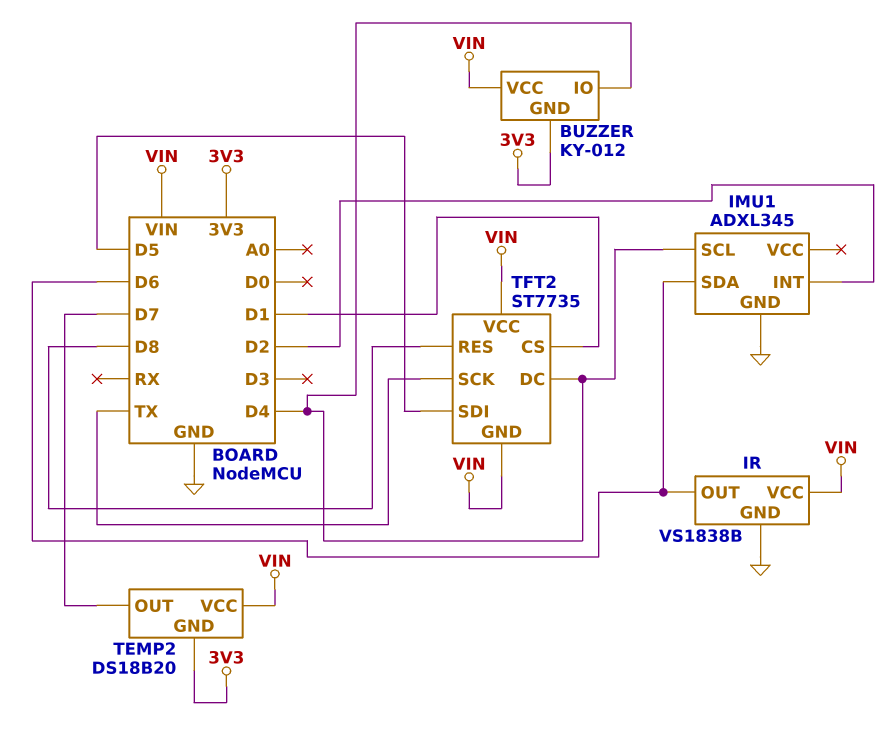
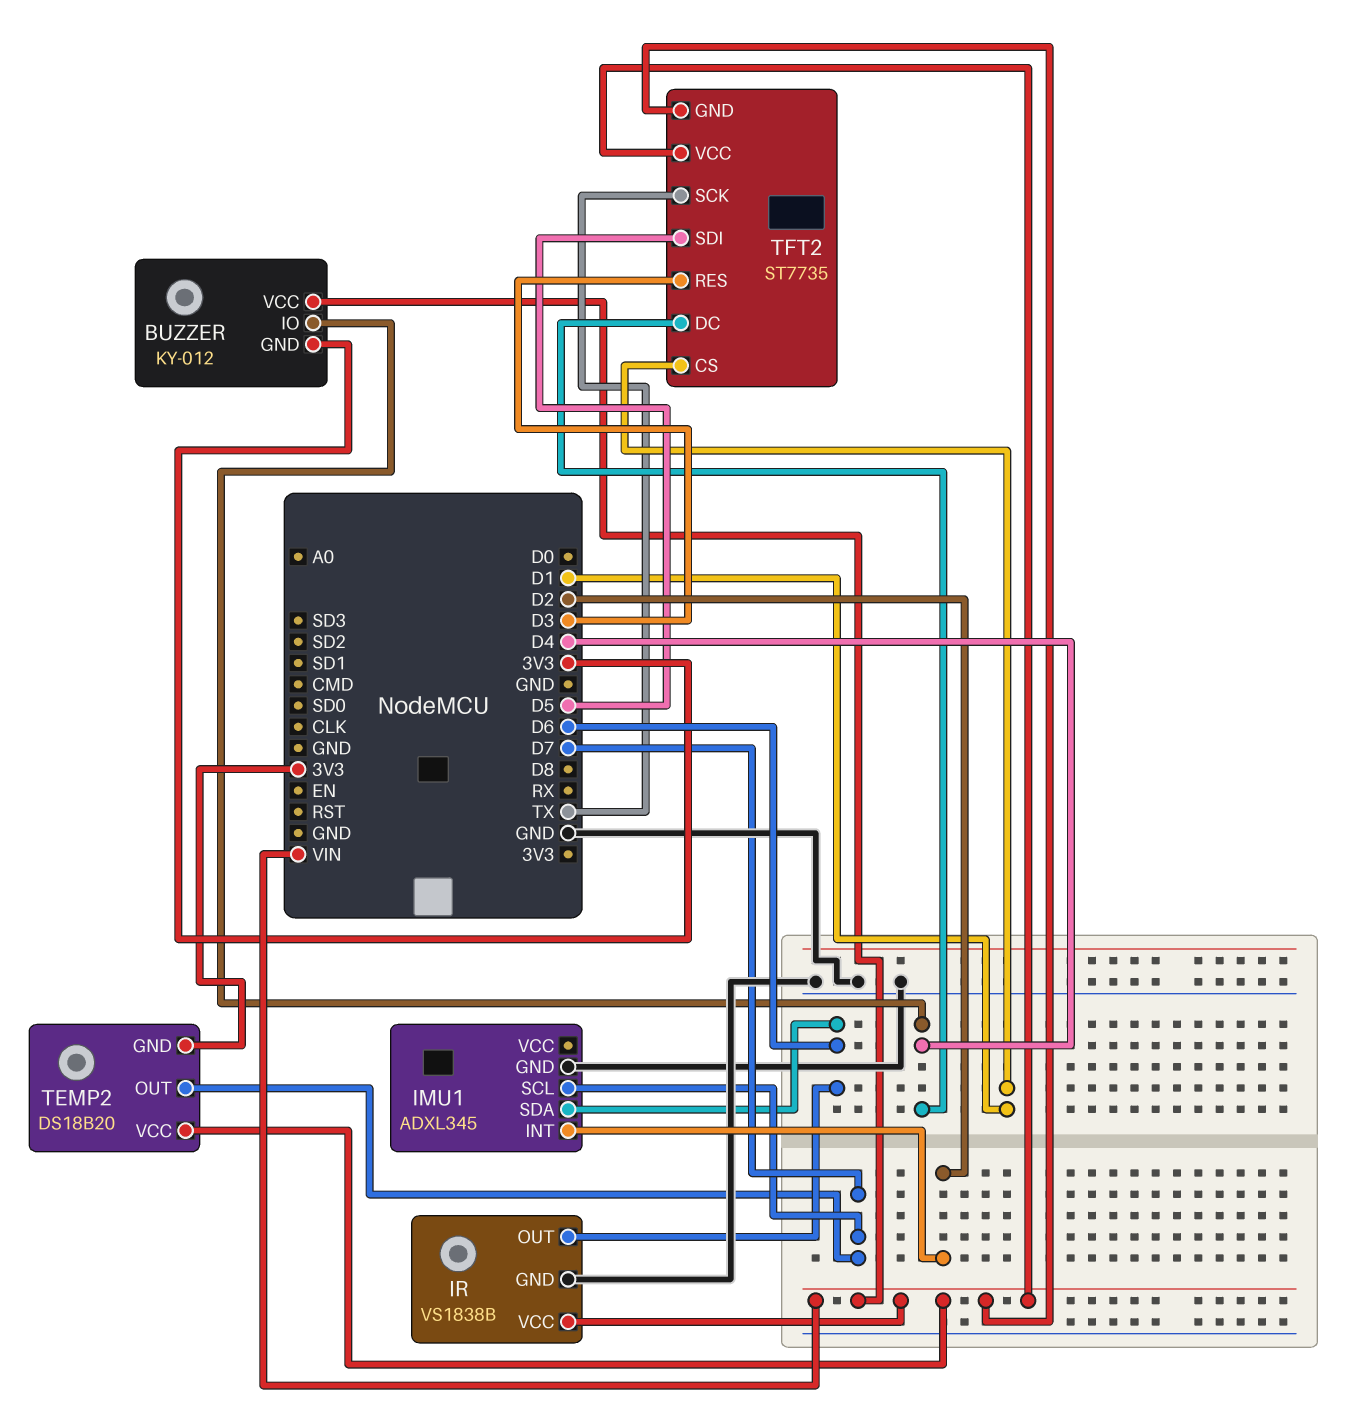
IMU1 pin SCL: D4 -> D7
TFT2 pin RES: D8 -> D3

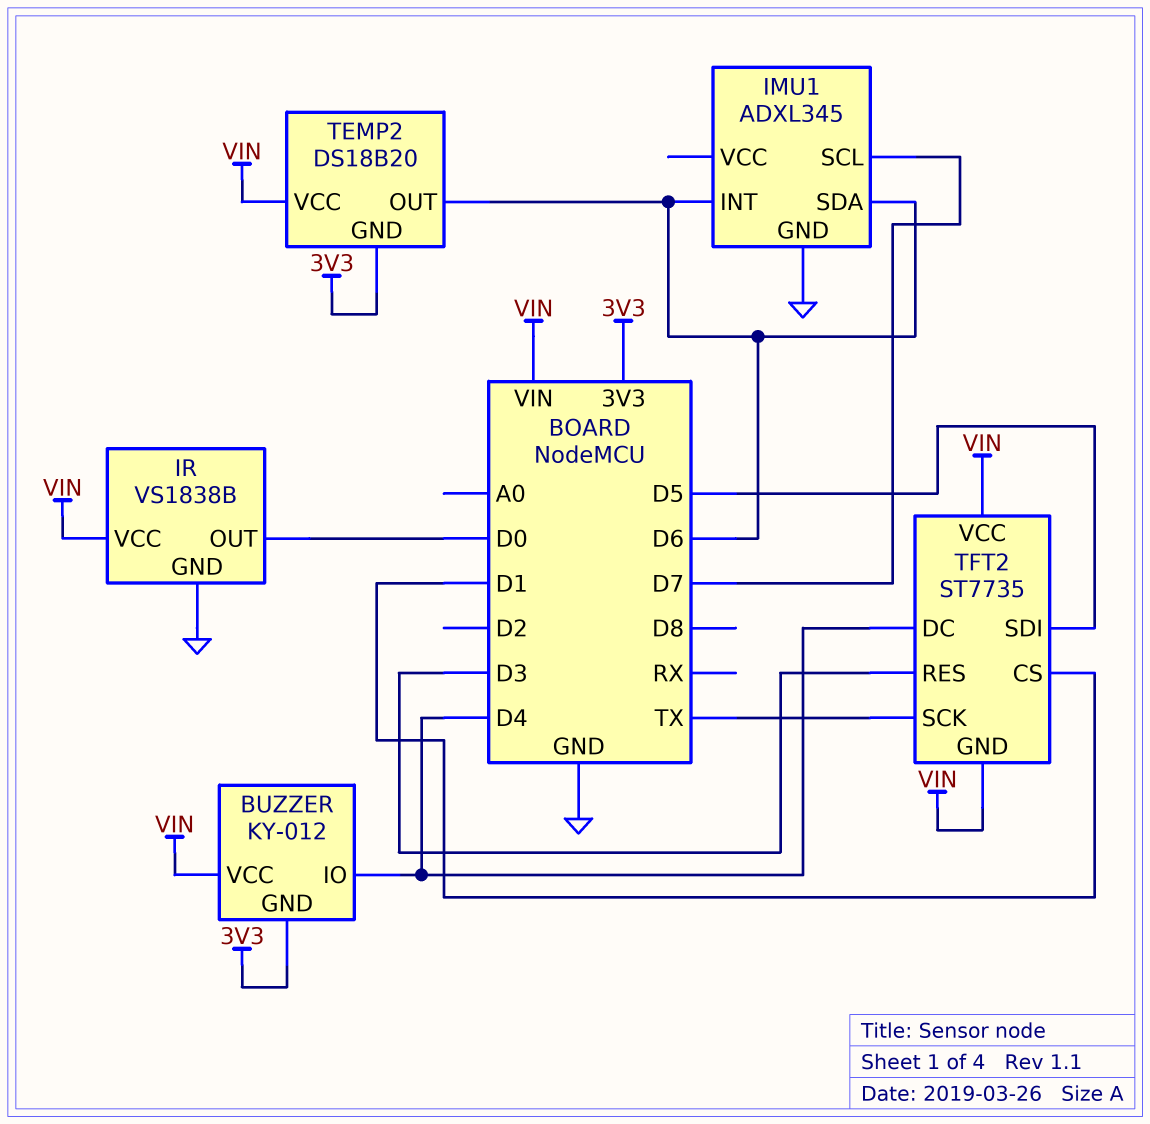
IMU1 pin INT: D2 -> D6
IR pin OUT: D6 -> D0
TEMP2 pin OUT: D7 -> D6

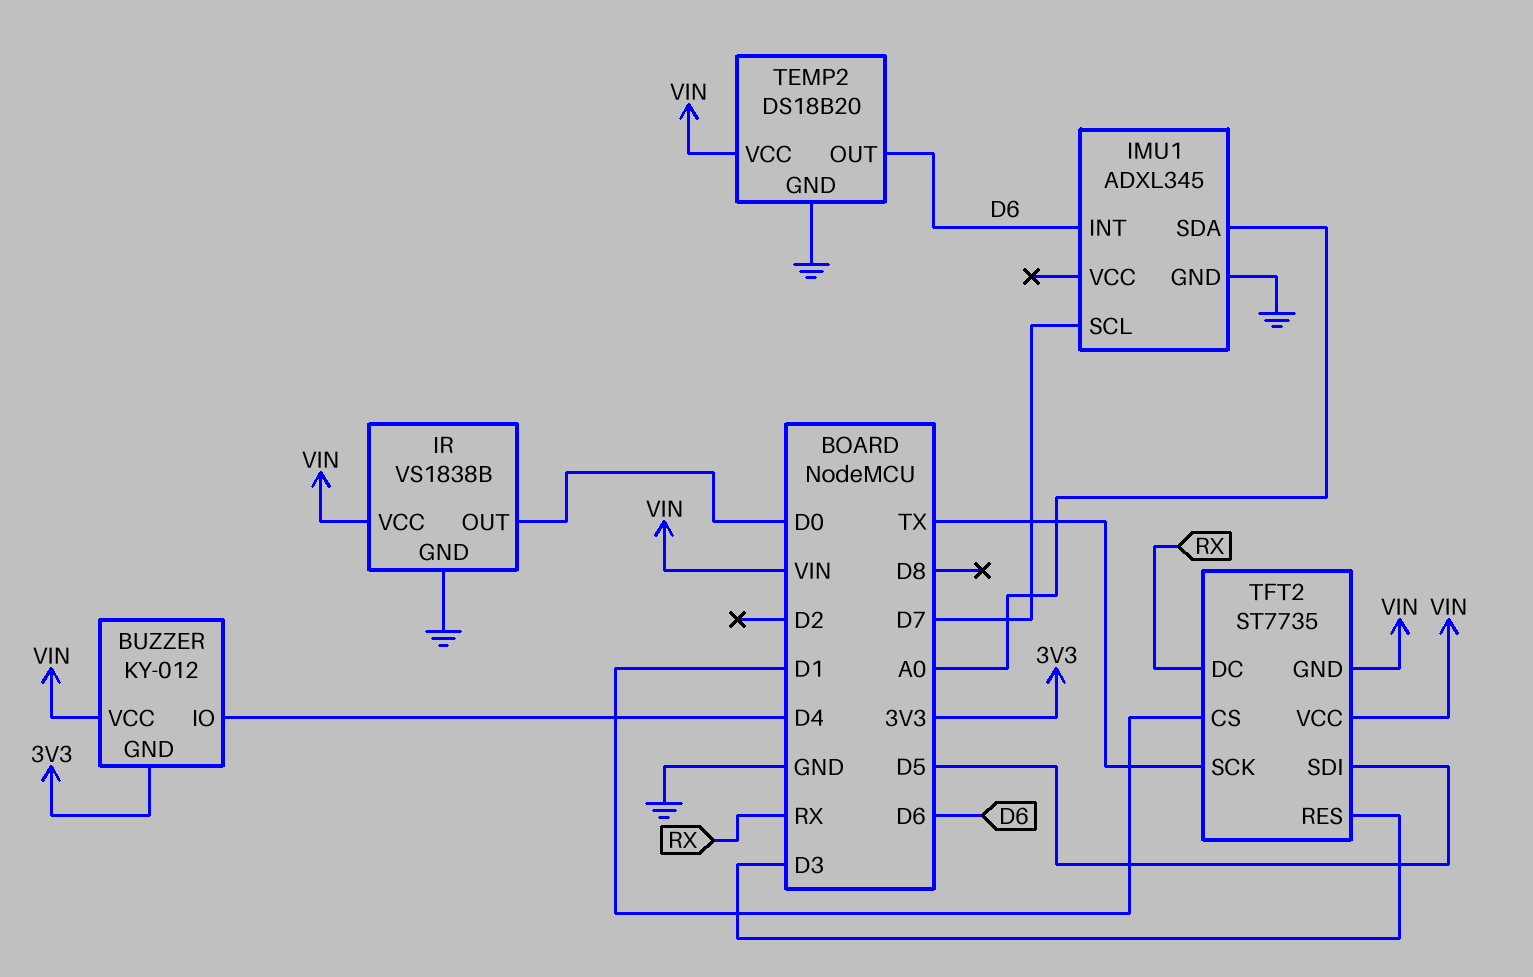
IMU1 pin SDA: D6 -> A0
TEMP2 pin GND: 3V3 -> GND
TFT2 pin DC: D4 -> RX

